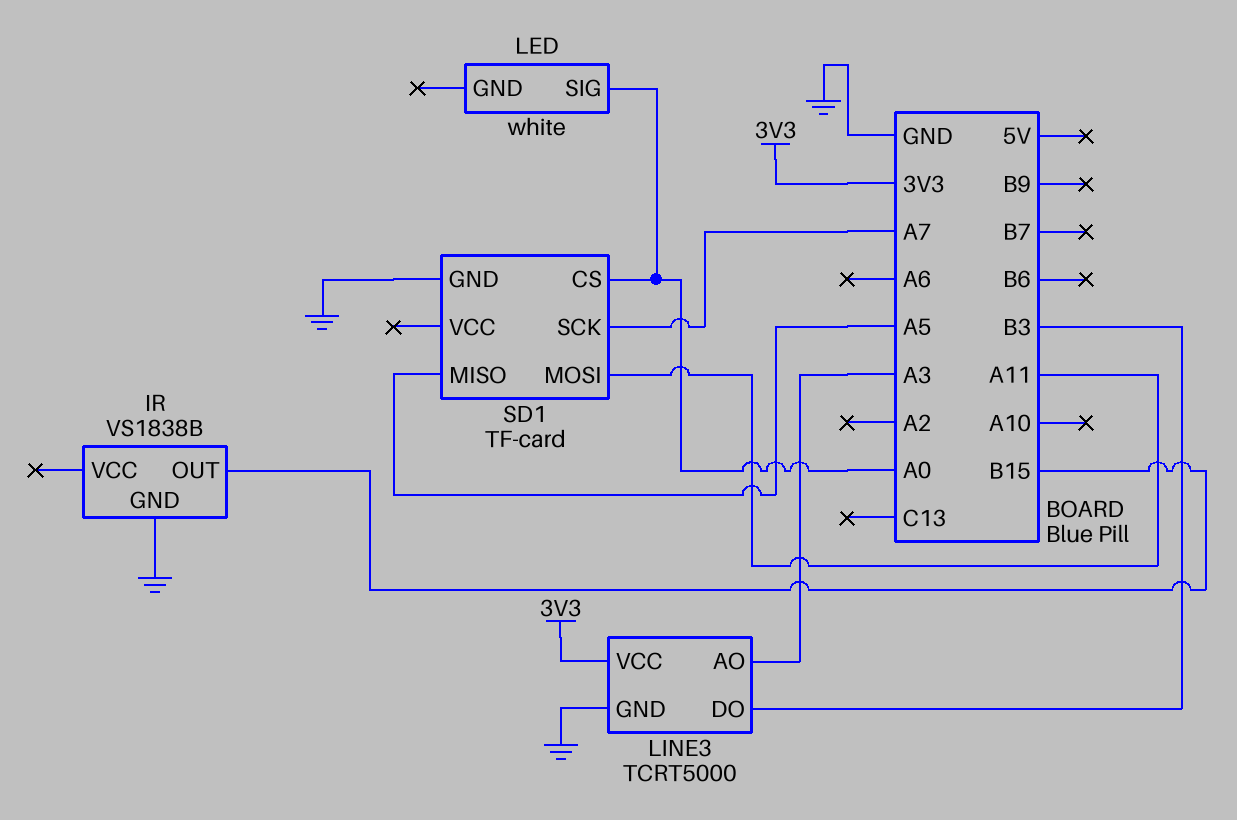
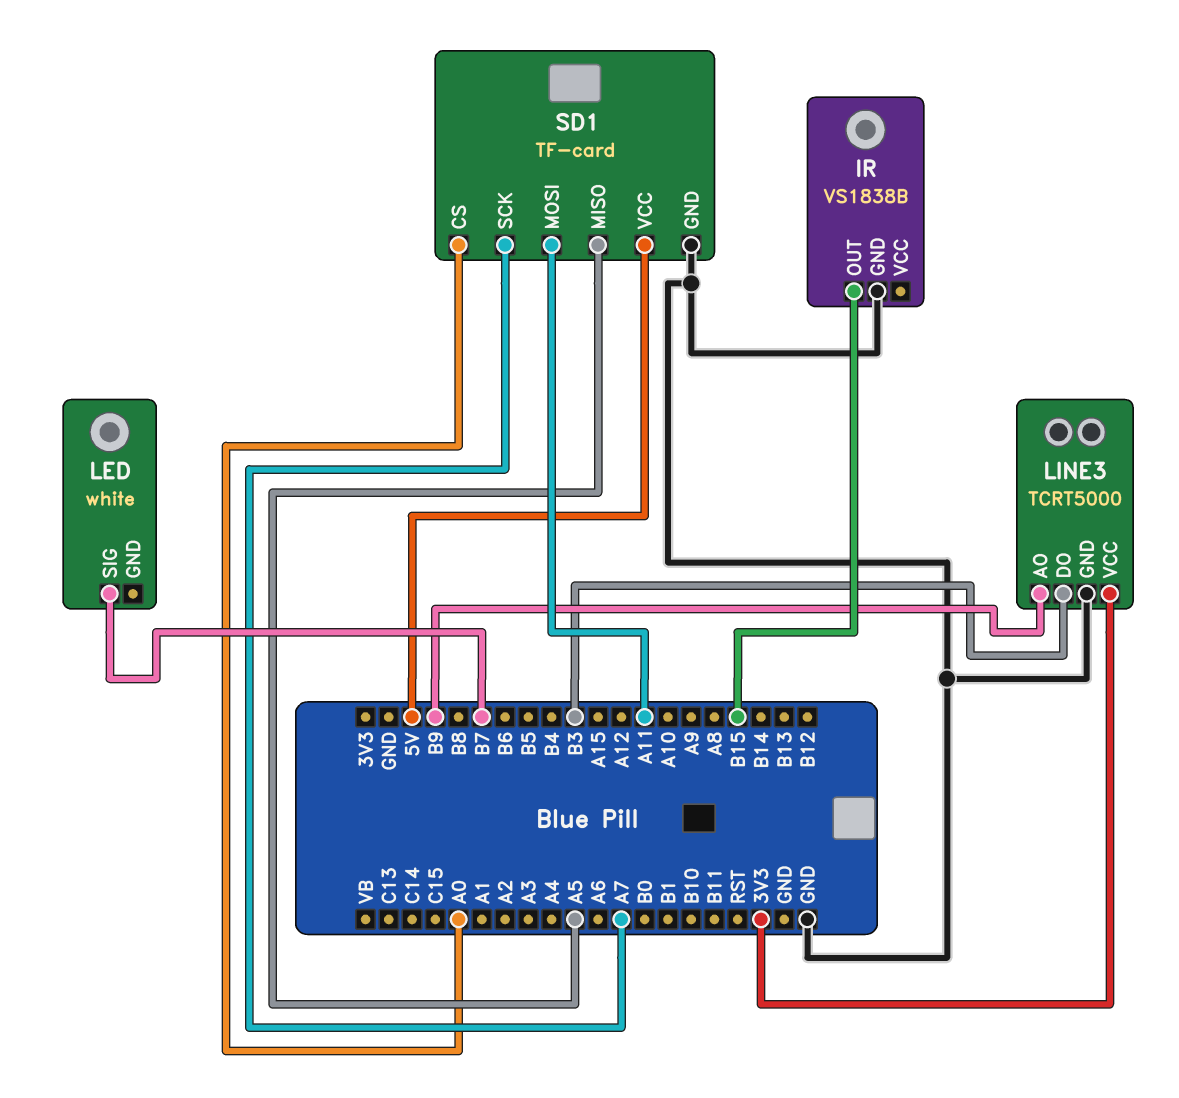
LED pin SIG: A0 -> B7
LINE3 pin AO: A3 -> B9
SD1 pin VCC: none -> 5V

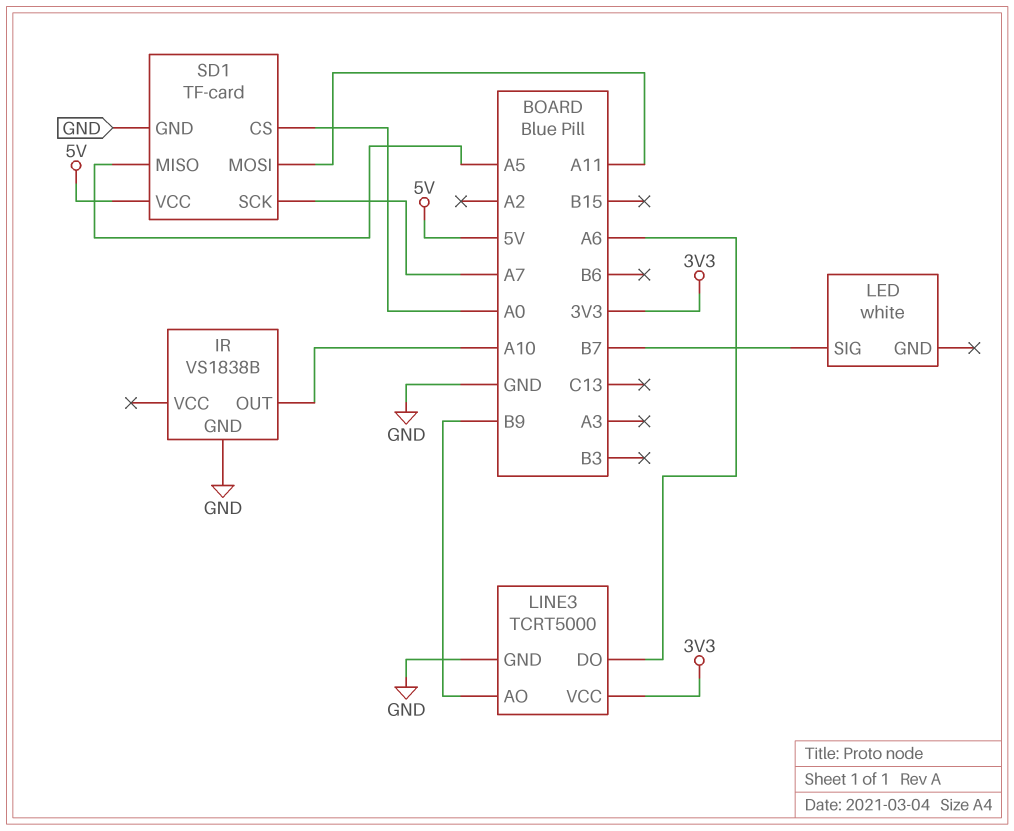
IR pin OUT: B15 -> A10
LINE3 pin DO: B3 -> A6

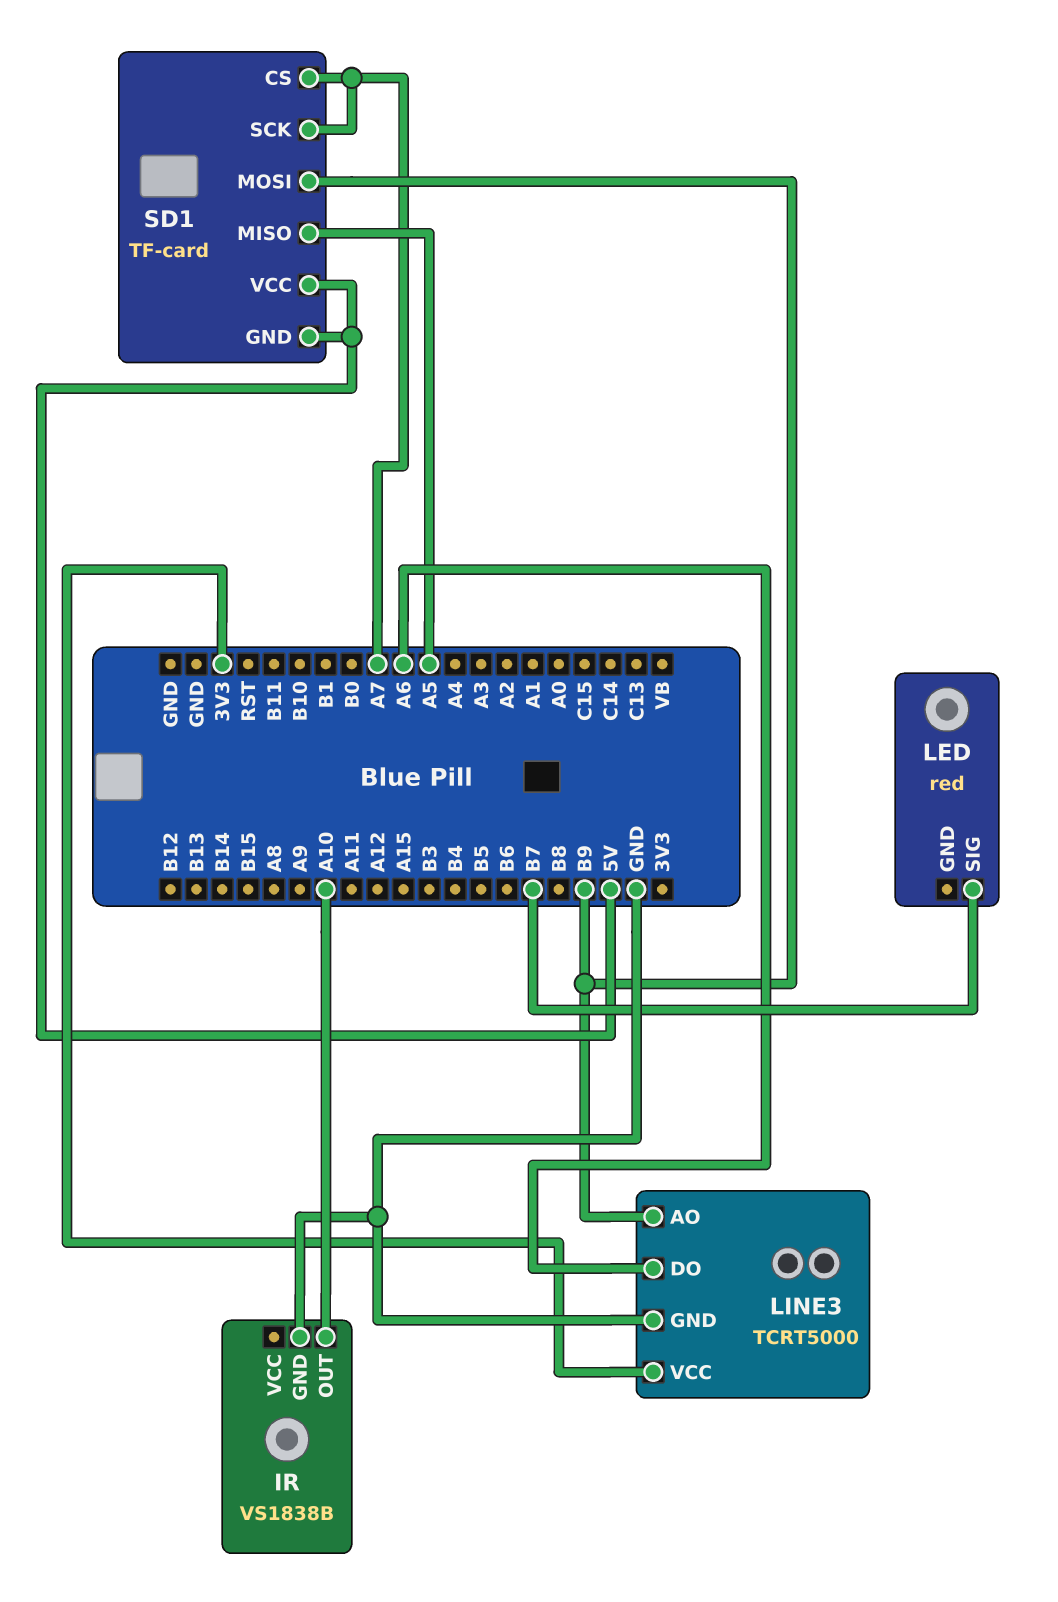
LED: white -> red
SD1 pin CS: A0 -> A7
SD1 pin GND: GND -> 5V
SD1 pin MOSI: A11 -> B9

